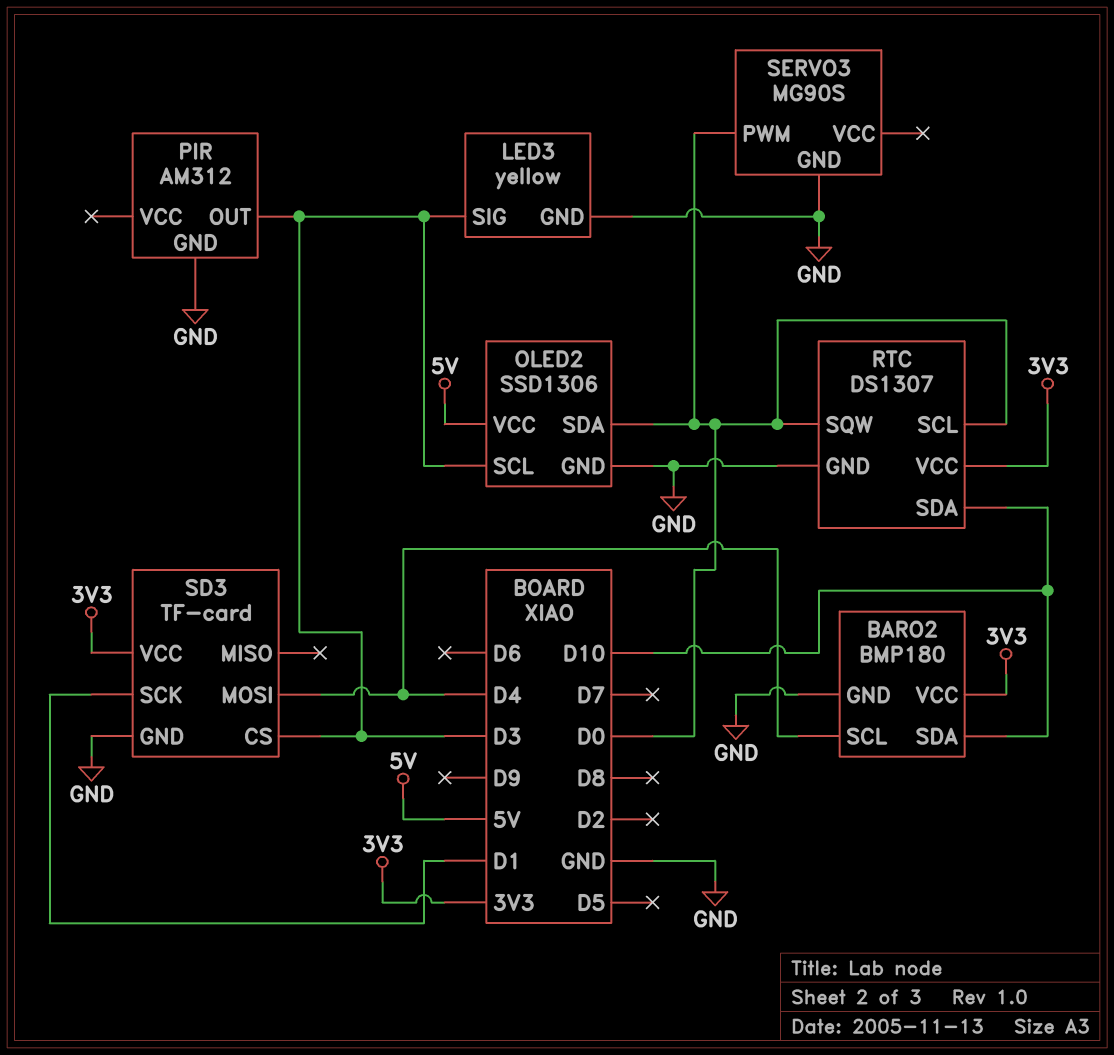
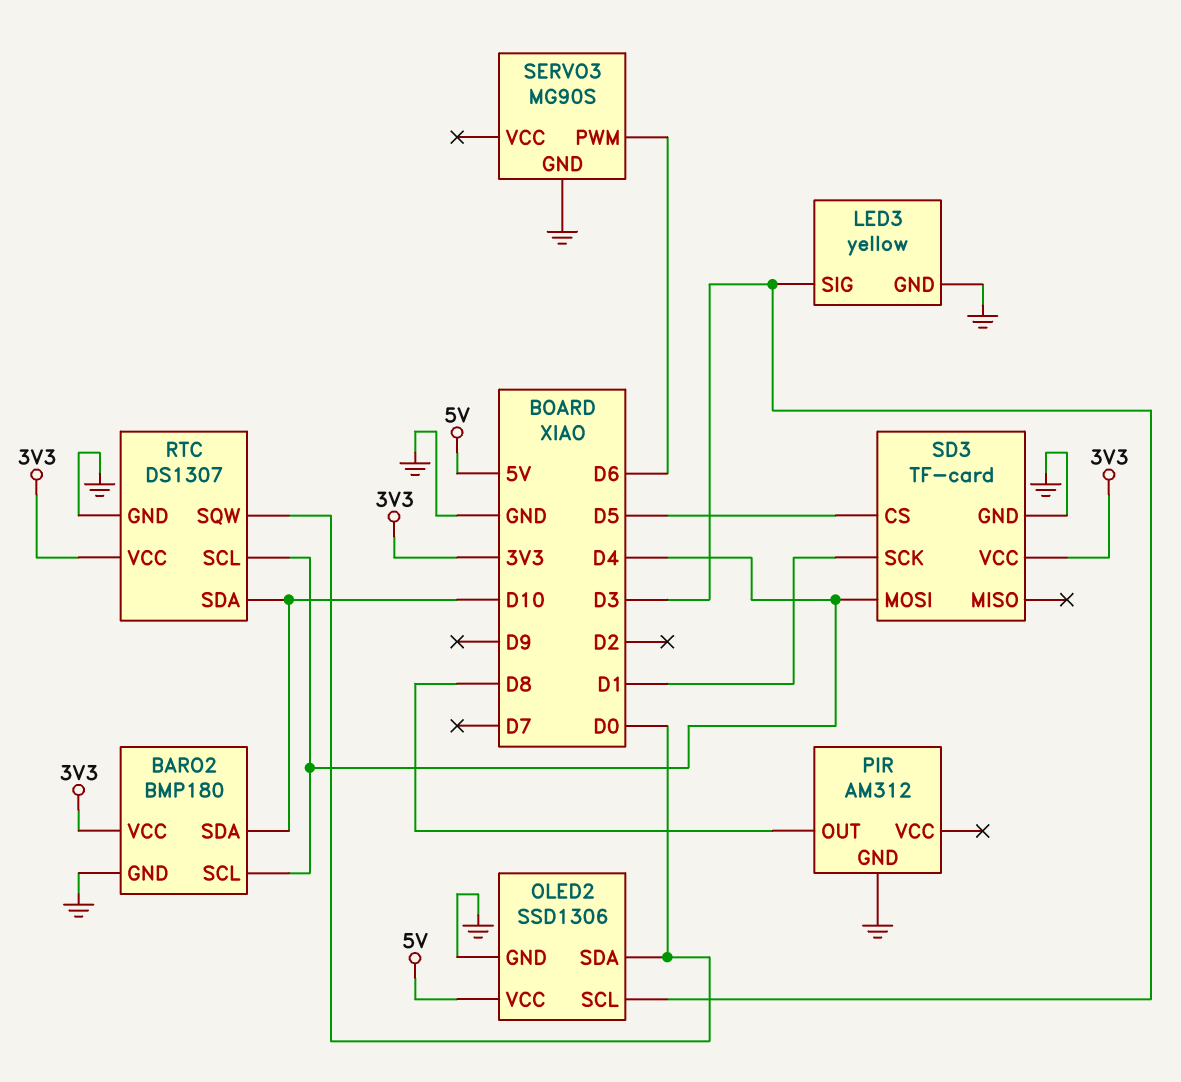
PIR pin OUT: D3 -> D8
RTC pin SCL: D0 -> D4
SD3 pin CS: D3 -> D5
SERVO3 pin PWM: D0 -> D6

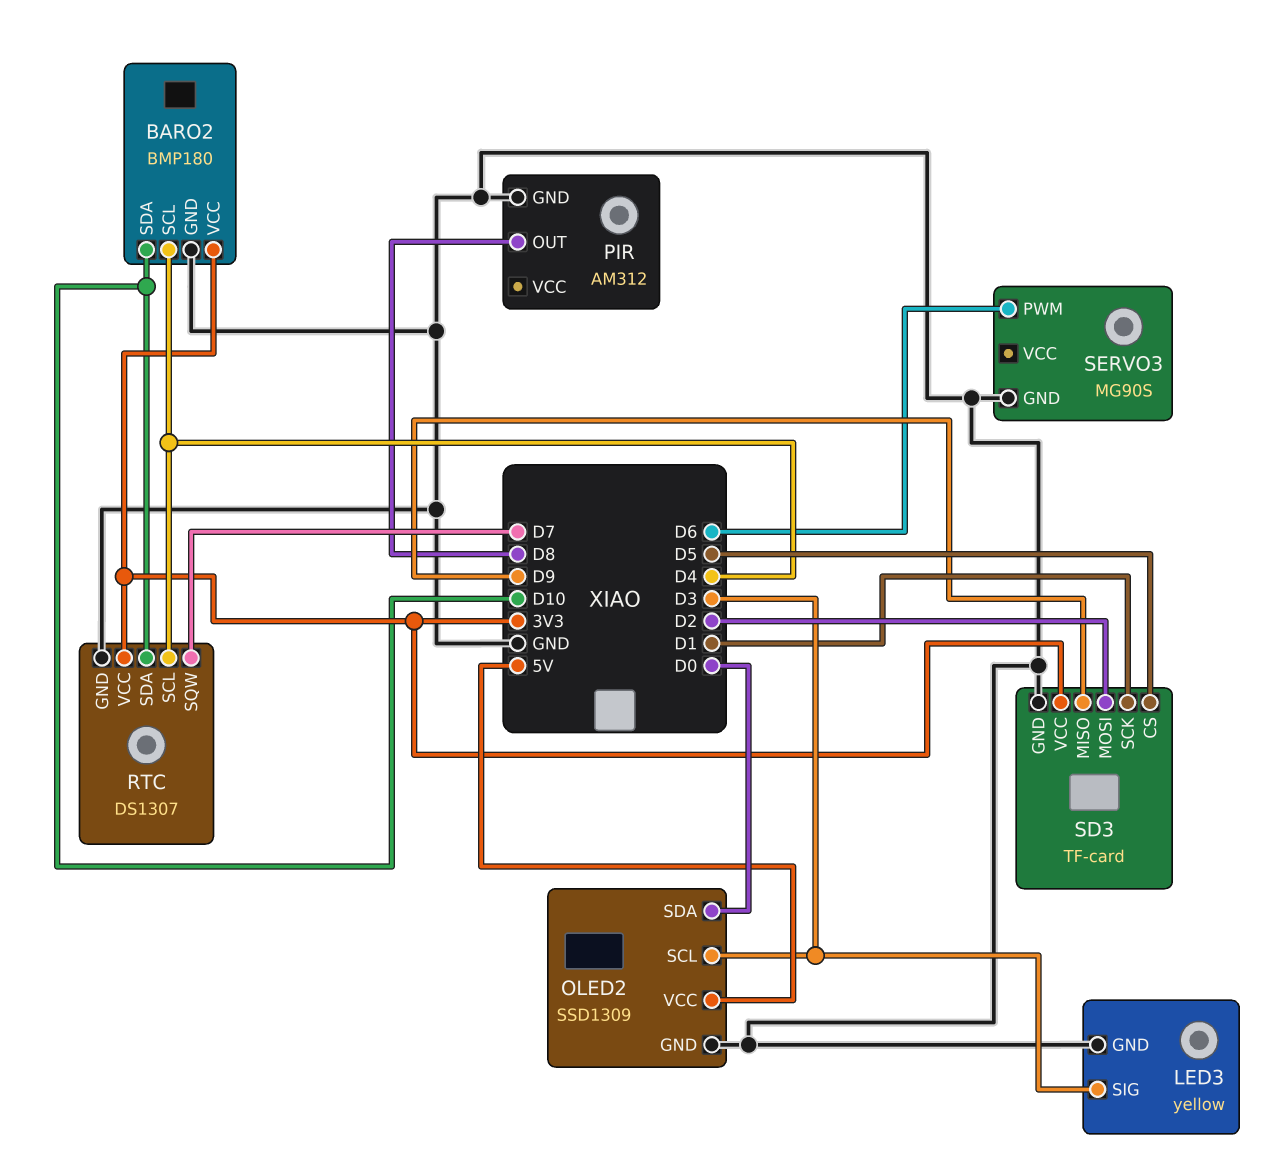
OLED2: SSD1306 -> SSD1309
RTC pin SQW: D0 -> D7
SD3 pin MISO: none -> D9
SD3 pin MOSI: D4 -> D2

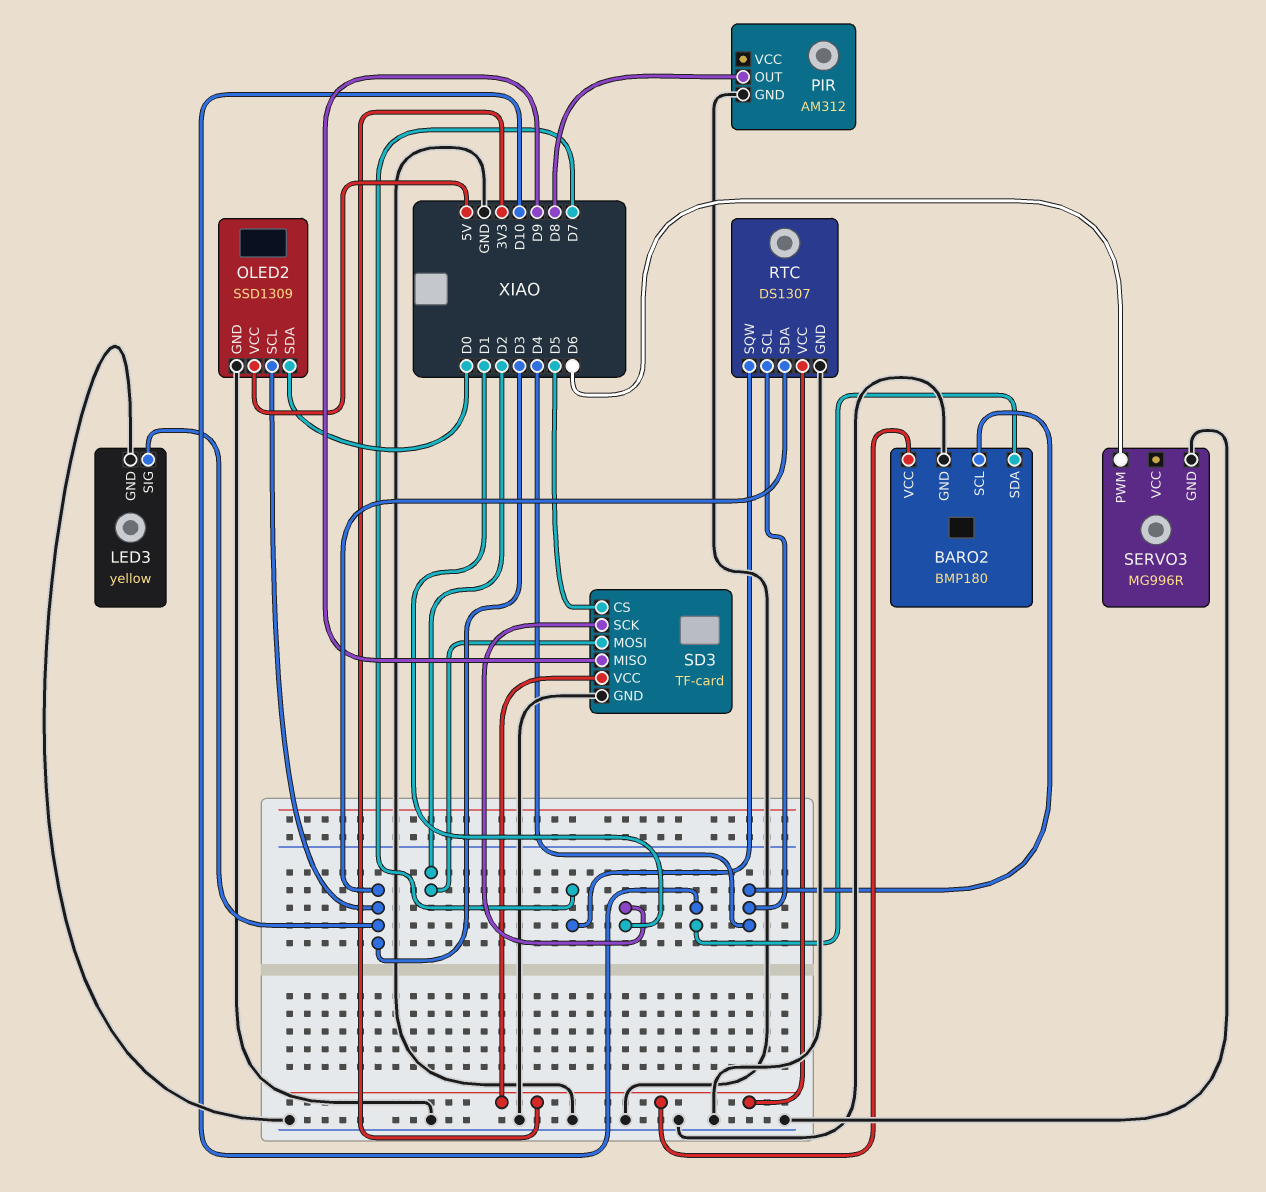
RTC pin SDA: D10 -> D3
SERVO3: MG90S -> MG996R

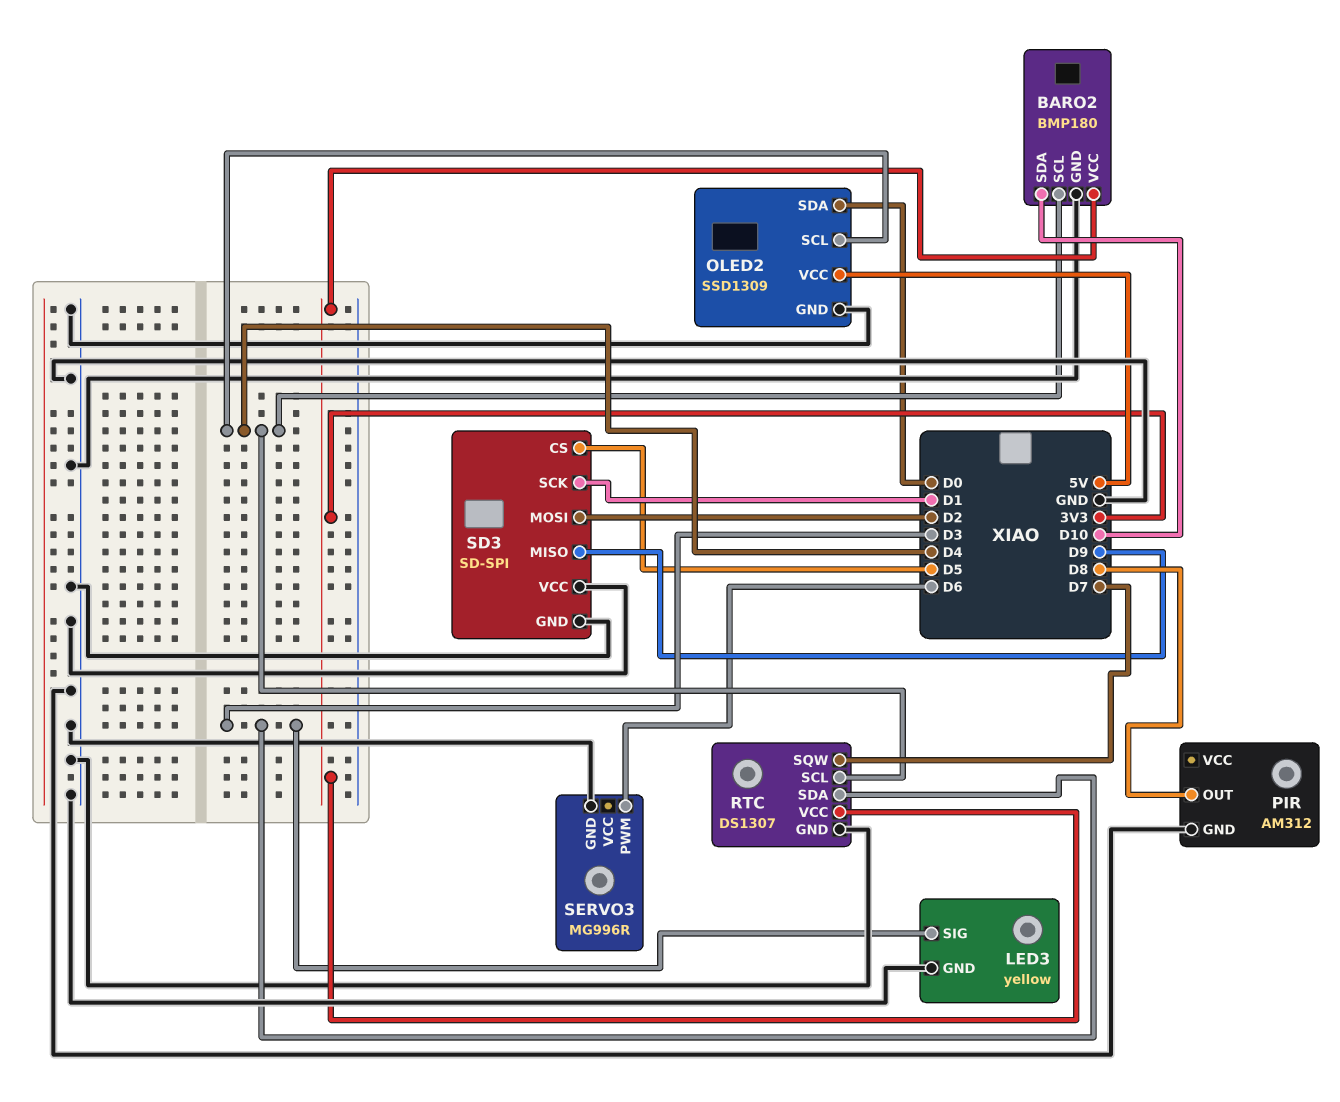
OLED2 pin SCL: D3 -> D4
SD3: TF-card -> SD-SPI
SD3 pin VCC: 3V3 -> GND

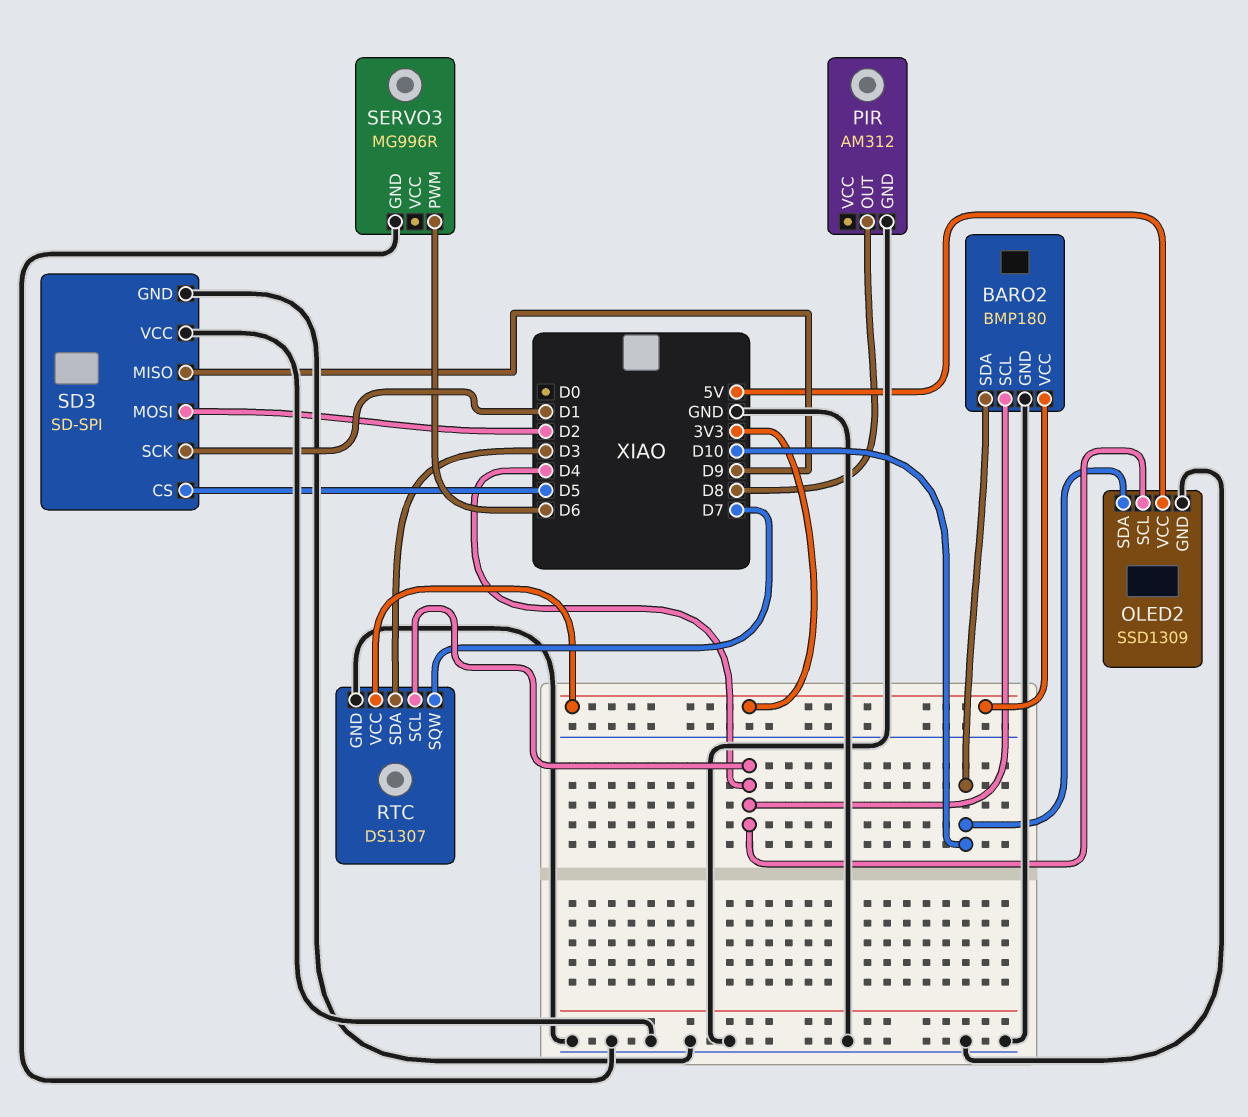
LED3: yellow -> none
LED3 pin GND: GND -> none
LED3 pin SIG: D3 -> none
OLED2 pin SDA: D0 -> D10

